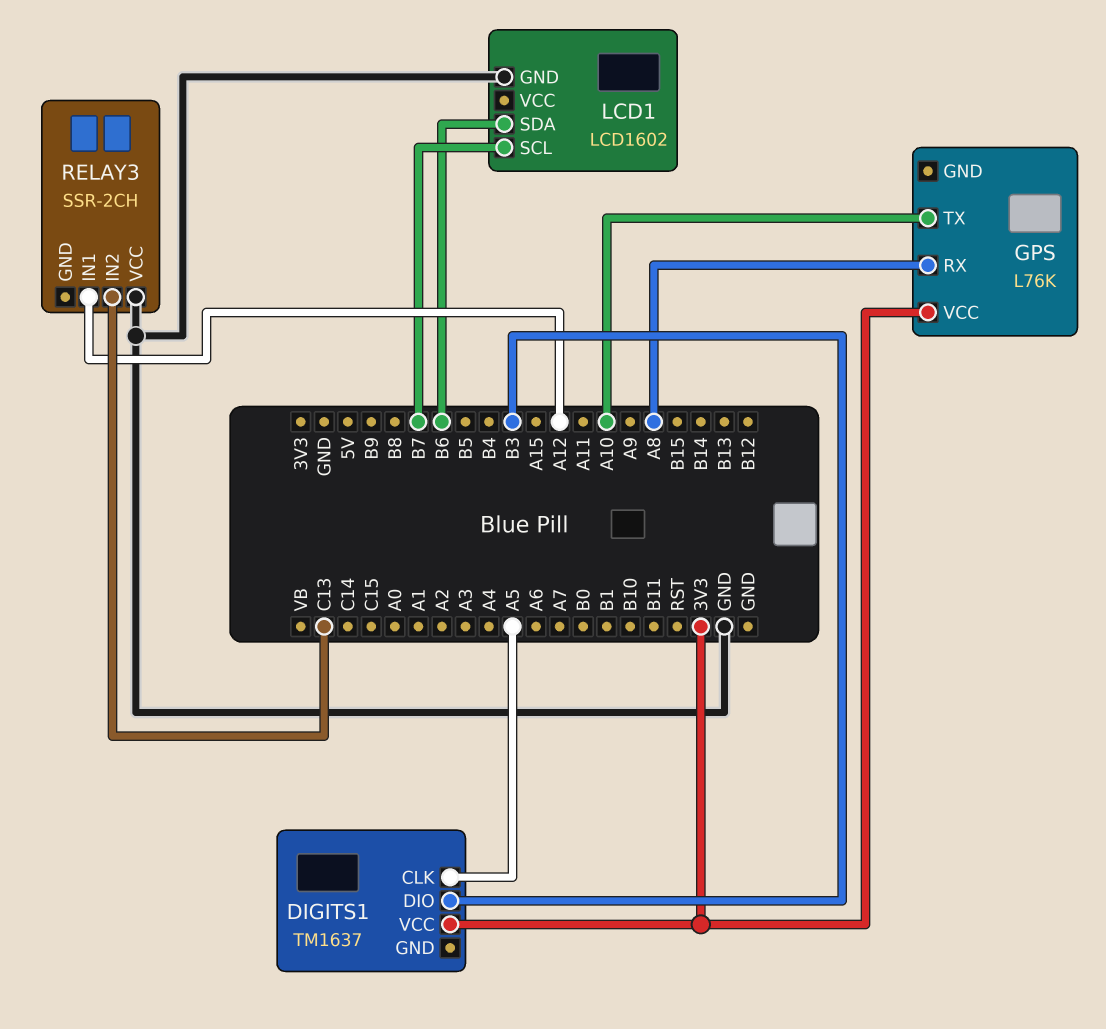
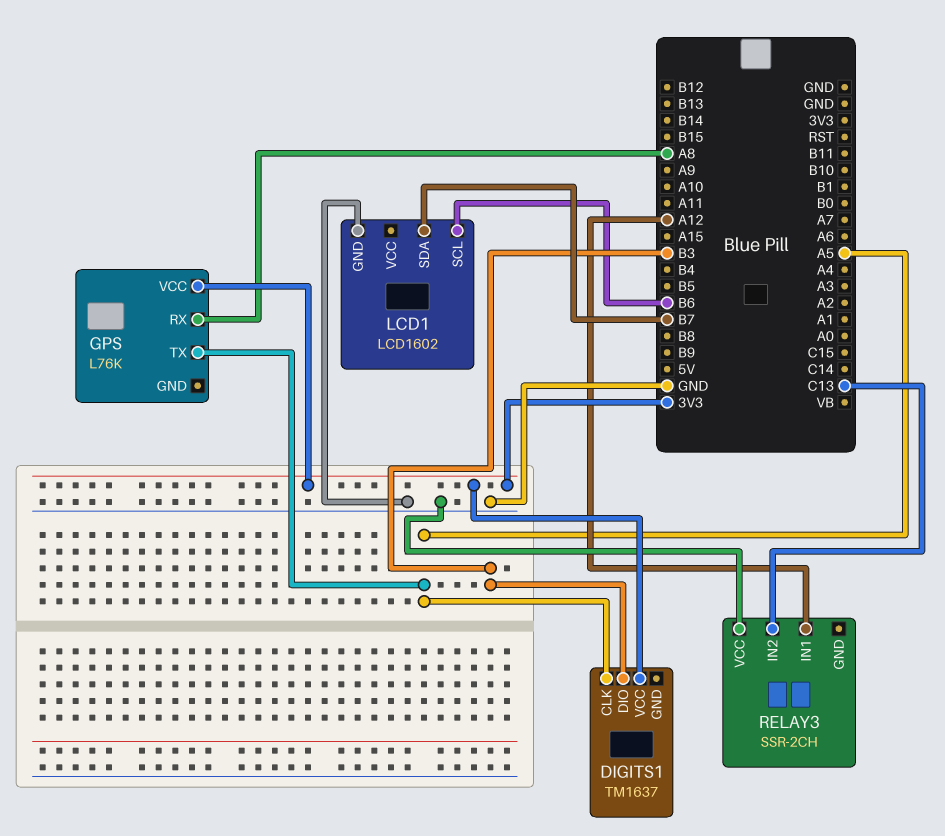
GPS pin TX: A10 -> A5
LCD1 pin SCL: B7 -> B6
LCD1 pin SDA: B6 -> B7

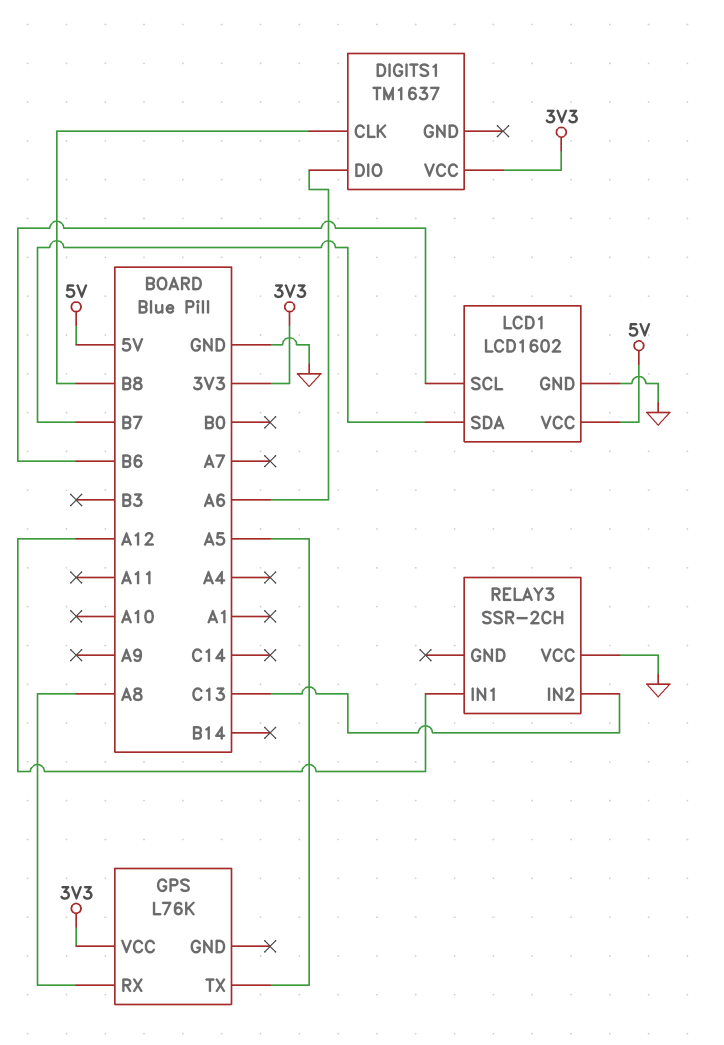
DIGITS1 pin CLK: A5 -> B8
DIGITS1 pin DIO: B3 -> A6
LCD1 pin VCC: none -> 5V

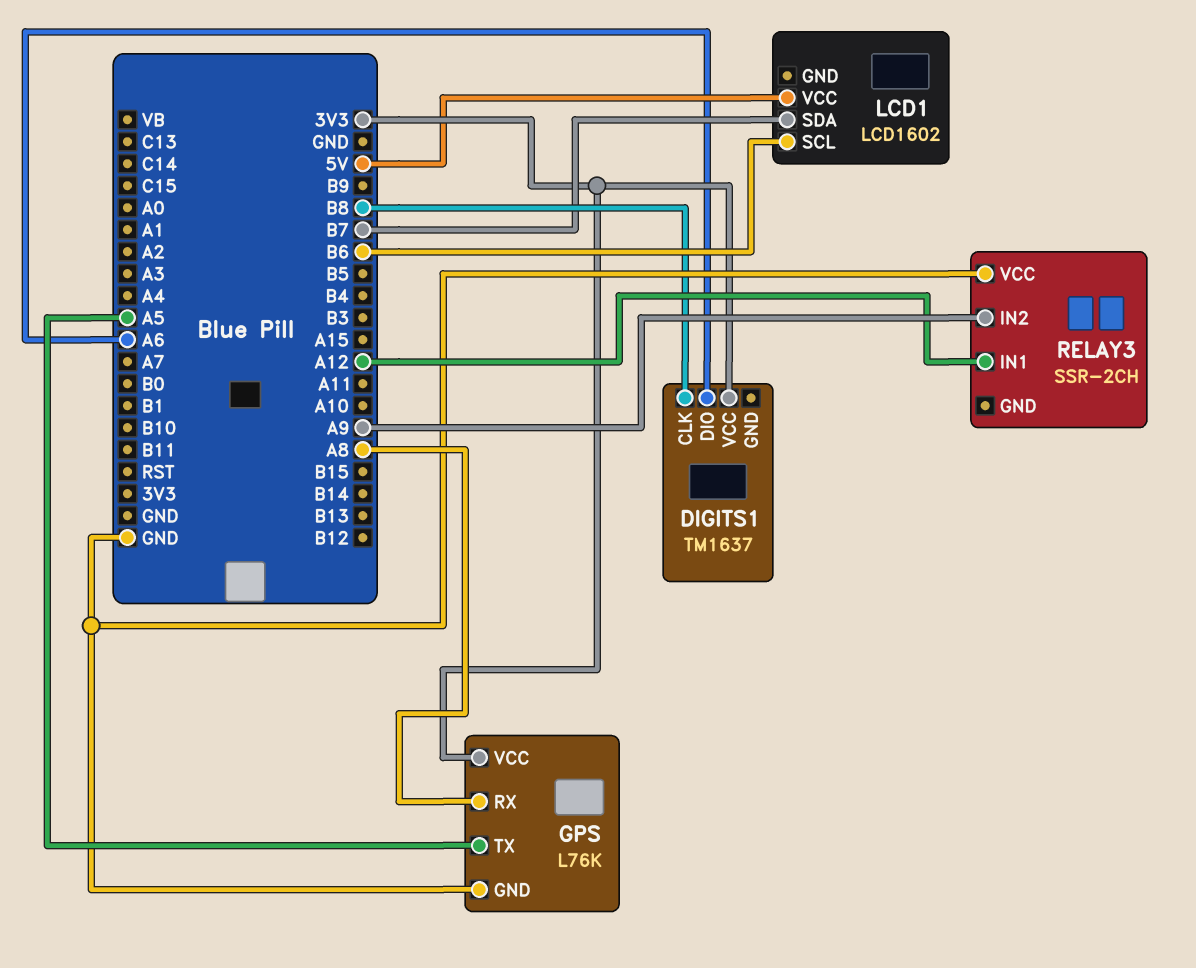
GPS pin GND: none -> GND
LCD1 pin GND: GND -> none
RELAY3 pin IN2: C13 -> A9

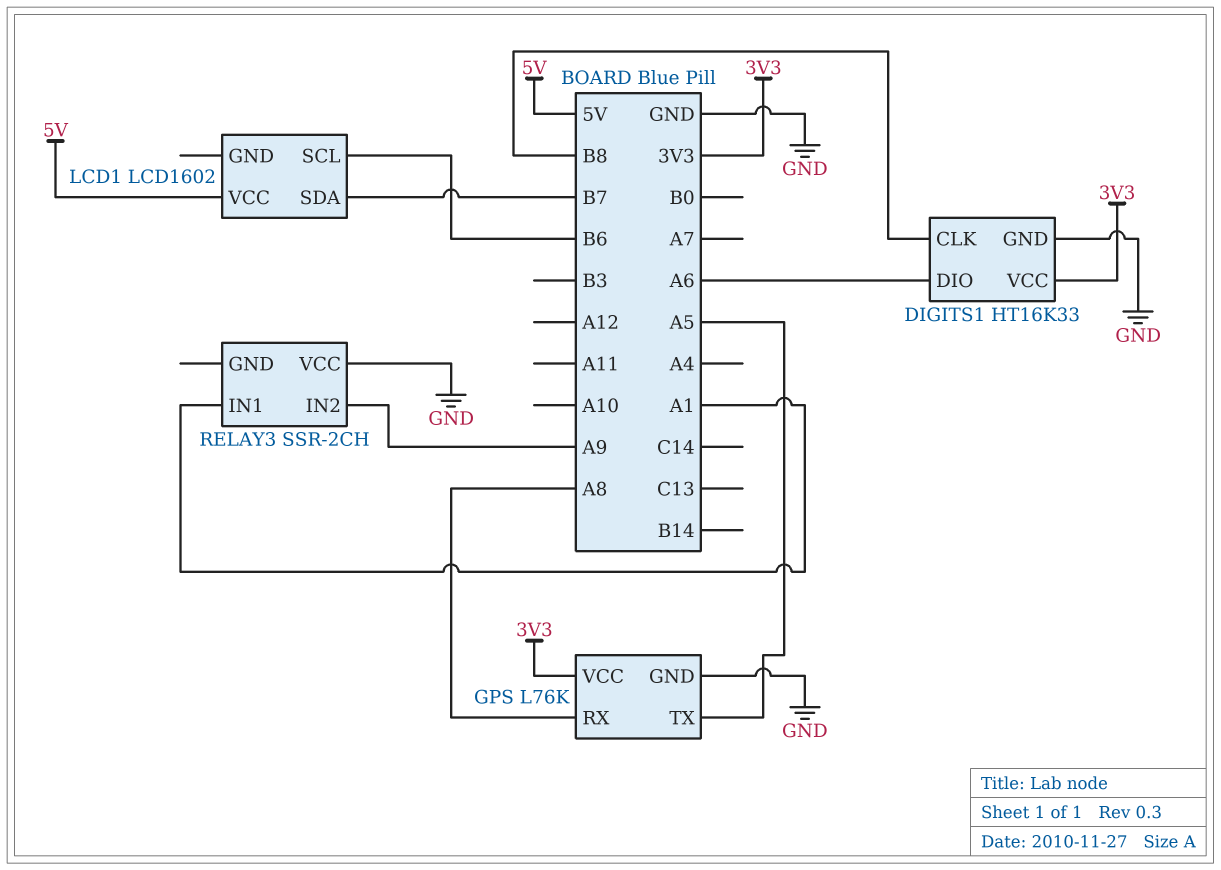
DIGITS1: TM1637 -> HT16K33
DIGITS1 pin GND: none -> GND
RELAY3 pin IN1: A12 -> A1

